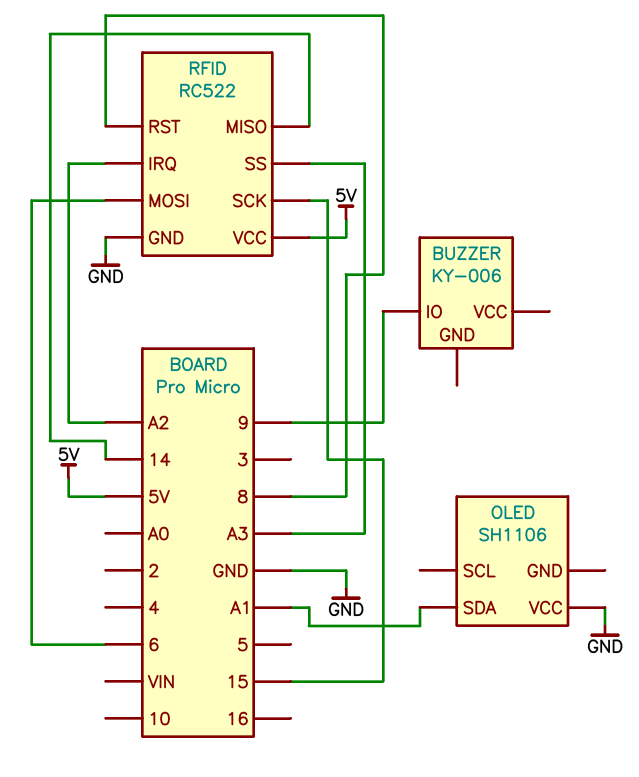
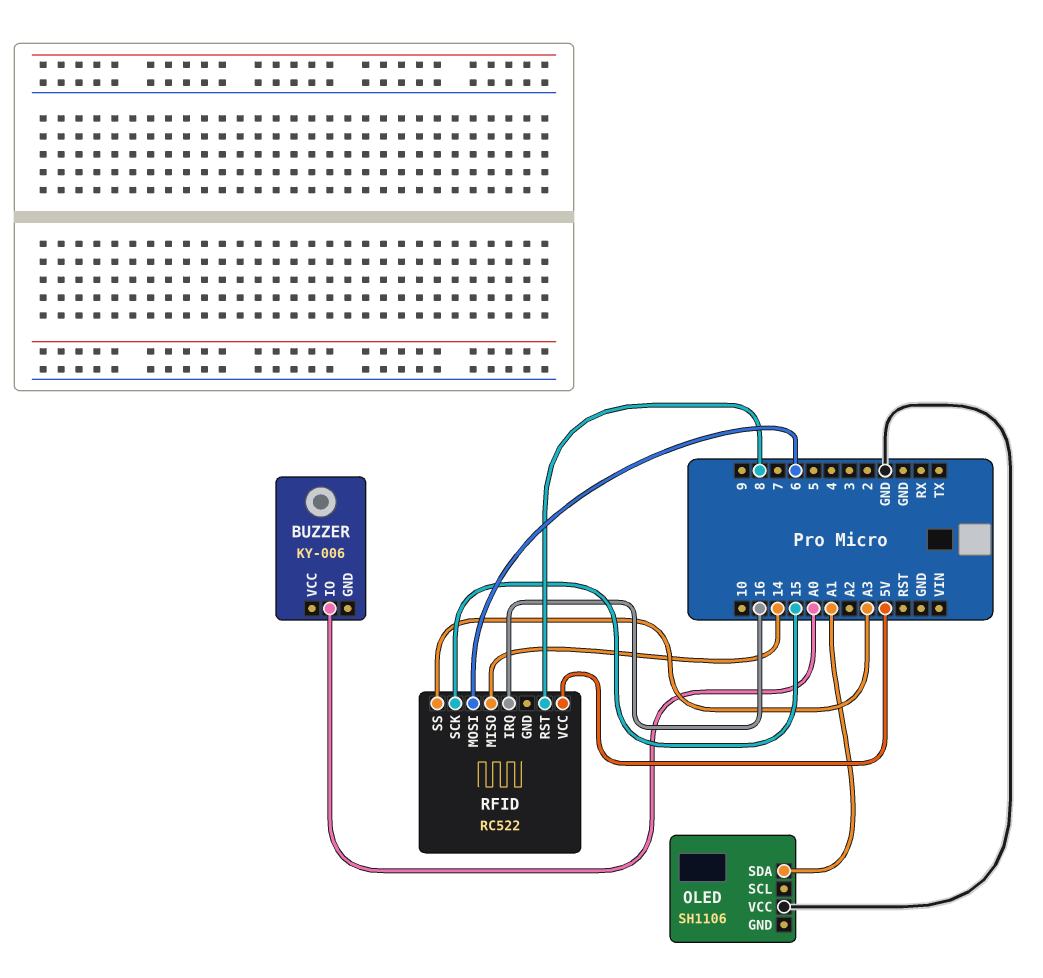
BUZZER pin IO: 9 -> A0
RFID pin GND: GND -> none
RFID pin IRQ: A2 -> 16

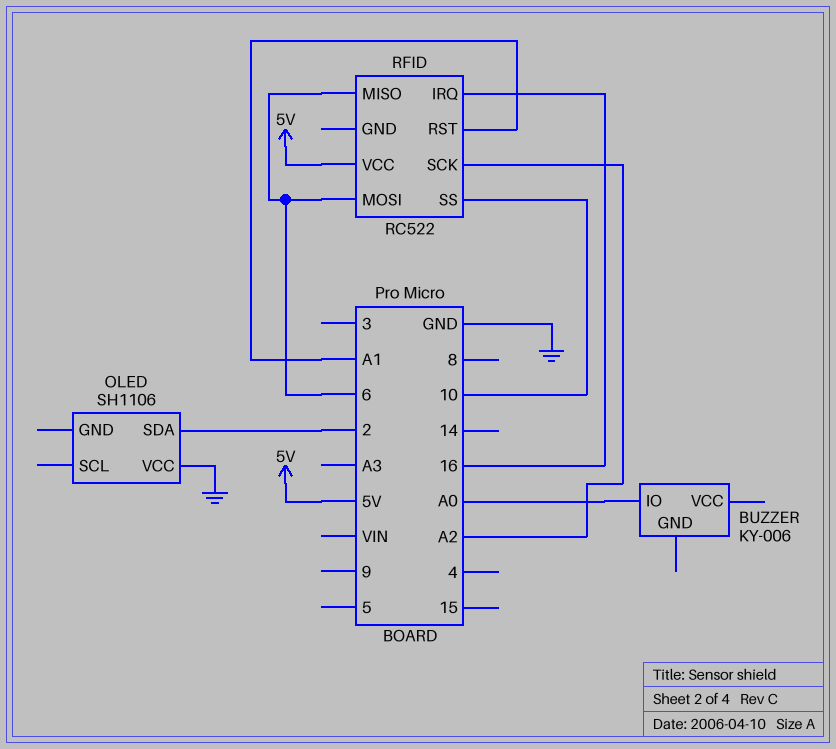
OLED pin SDA: A1 -> 2
RFID pin MISO: 14 -> 6
RFID pin RST: 8 -> A1
RFID pin SCK: 15 -> A2
RFID pin SS: A3 -> 10

